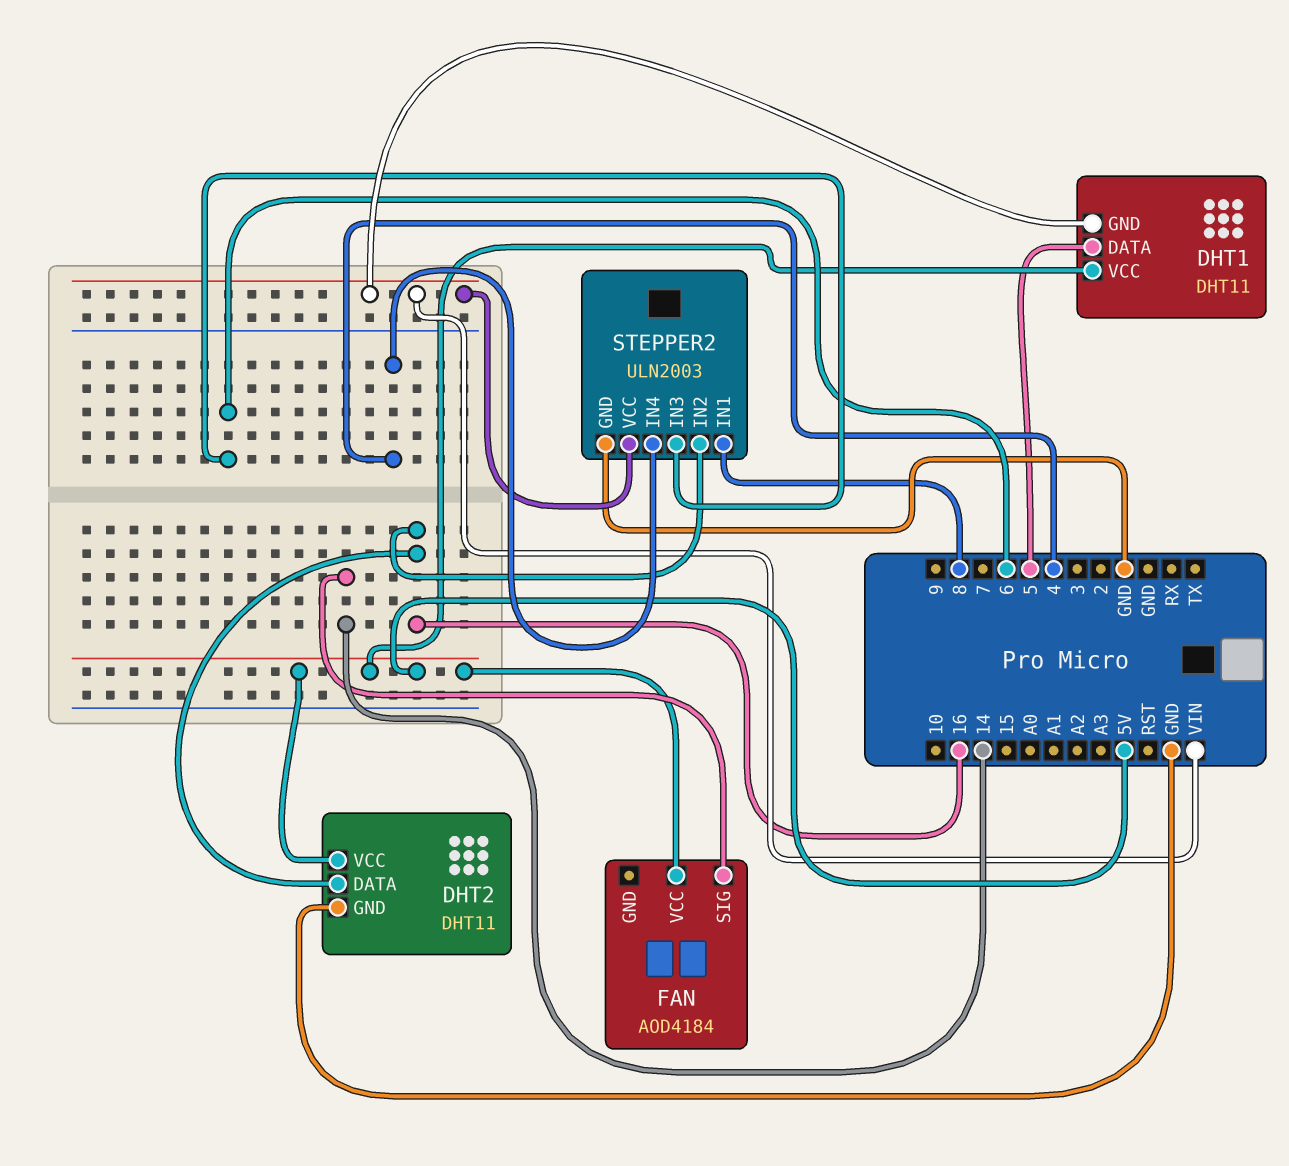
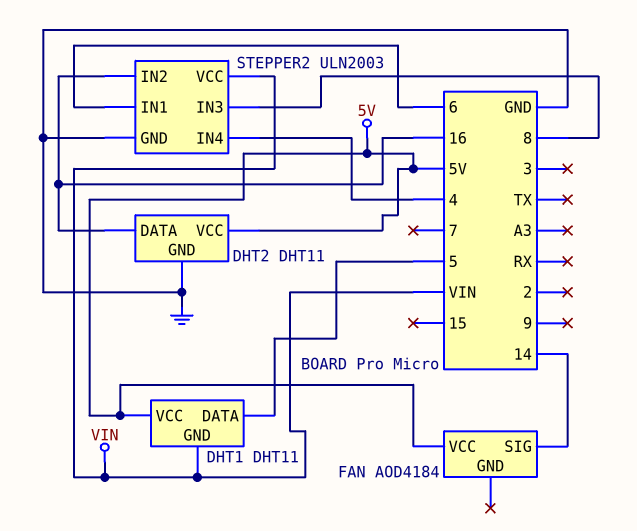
STEPPER2 pin IN1: 8 -> 6
STEPPER2 pin IN3: 6 -> 8

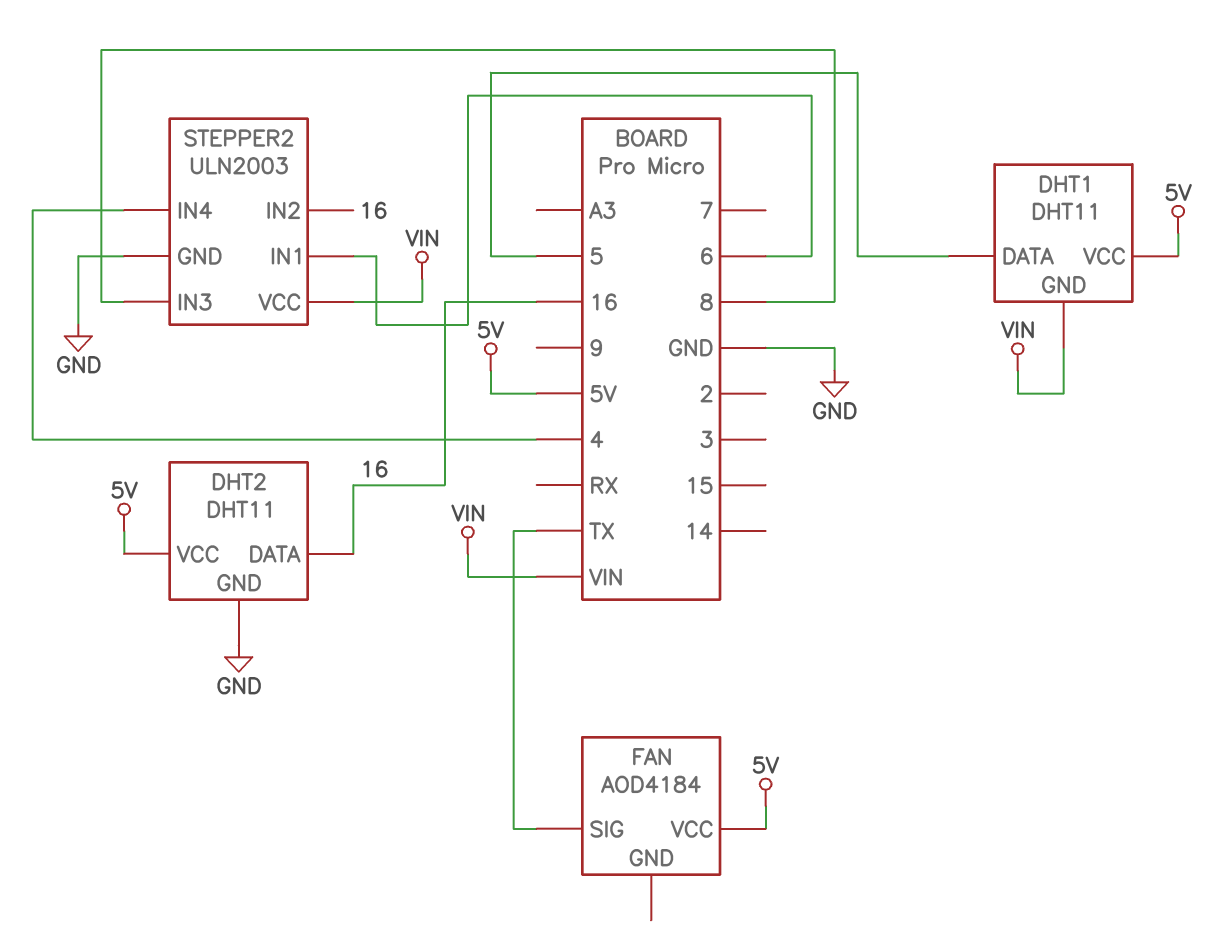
FAN pin SIG: 14 -> TX

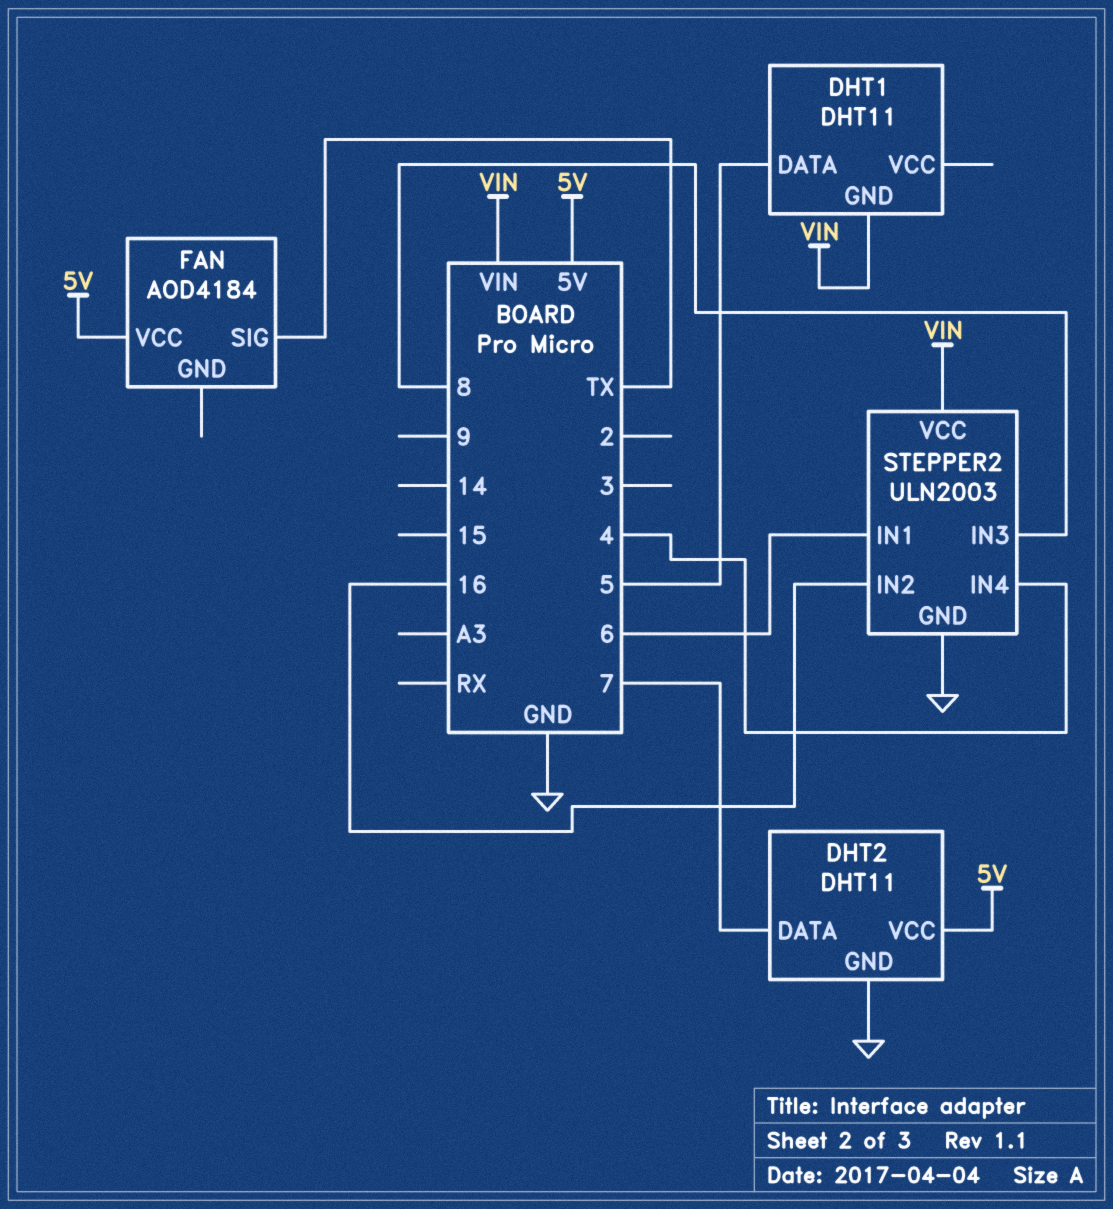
DHT1 pin VCC: 5V -> none
DHT2 pin DATA: 16 -> 7

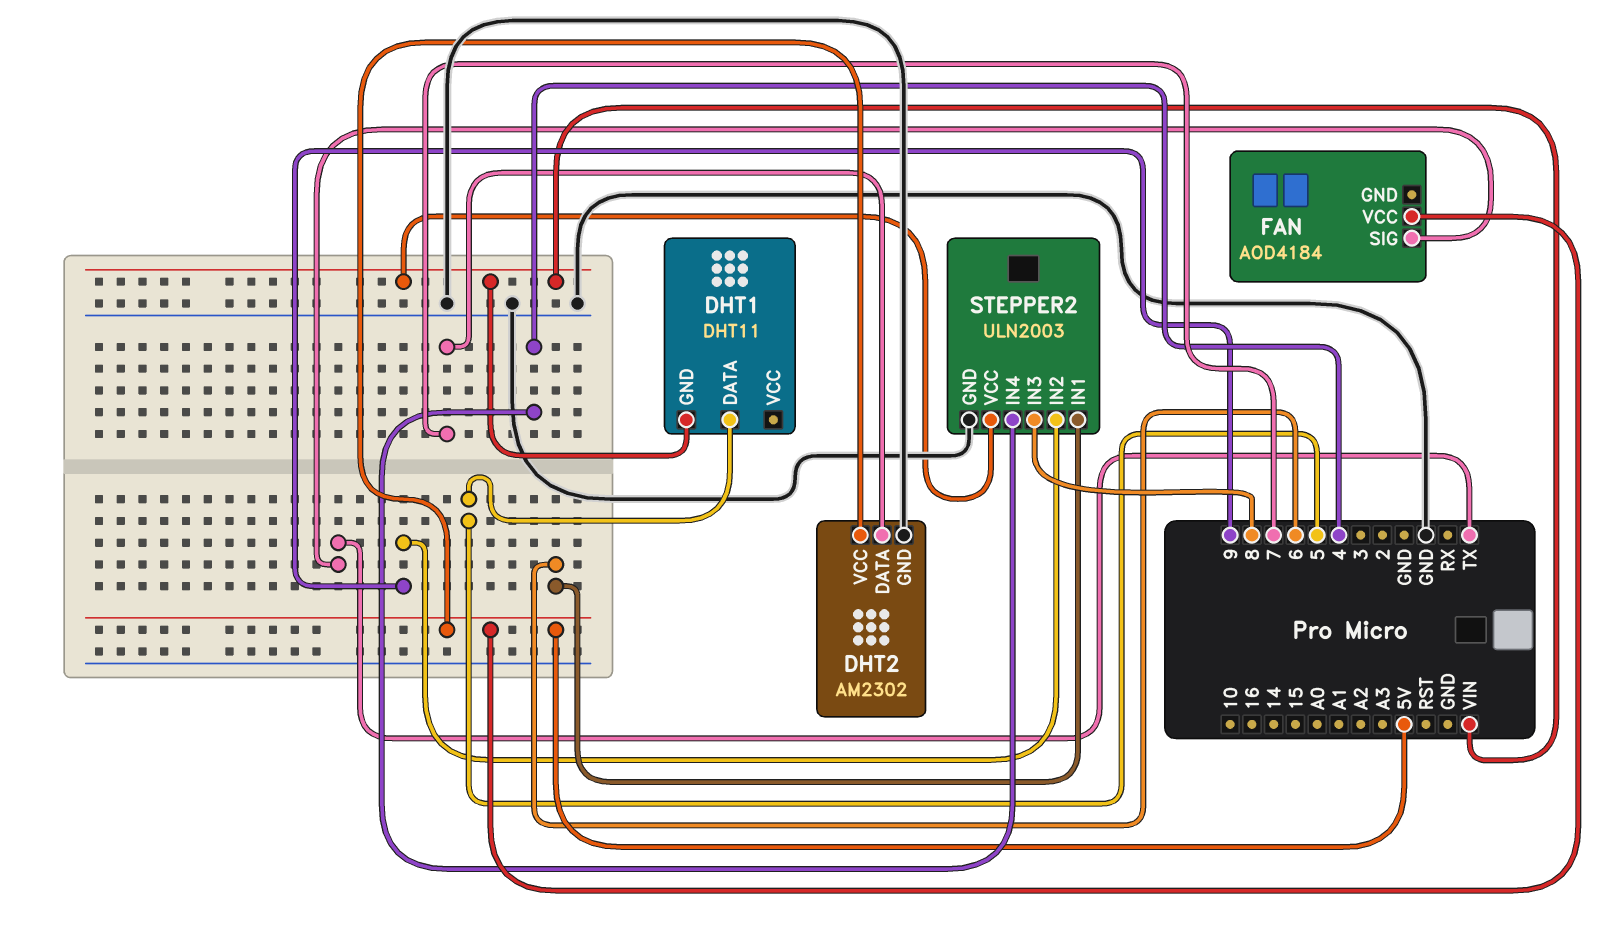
DHT2: DHT11 -> AM2302
STEPPER2 pin IN2: 16 -> 9

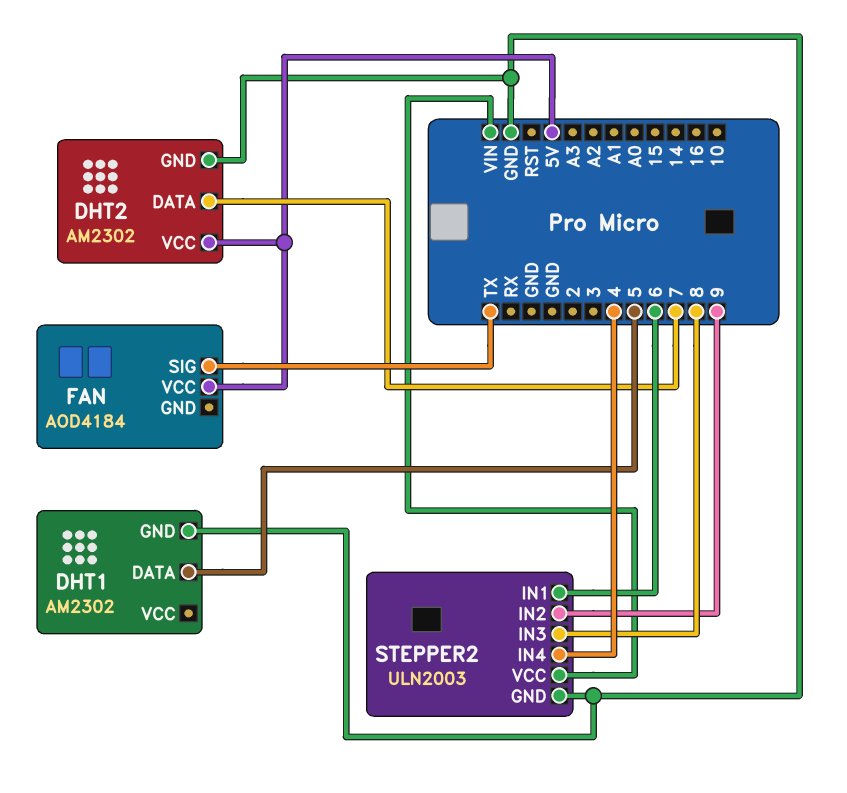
DHT1: DHT11 -> AM2302
DHT1 pin GND: VIN -> GND

